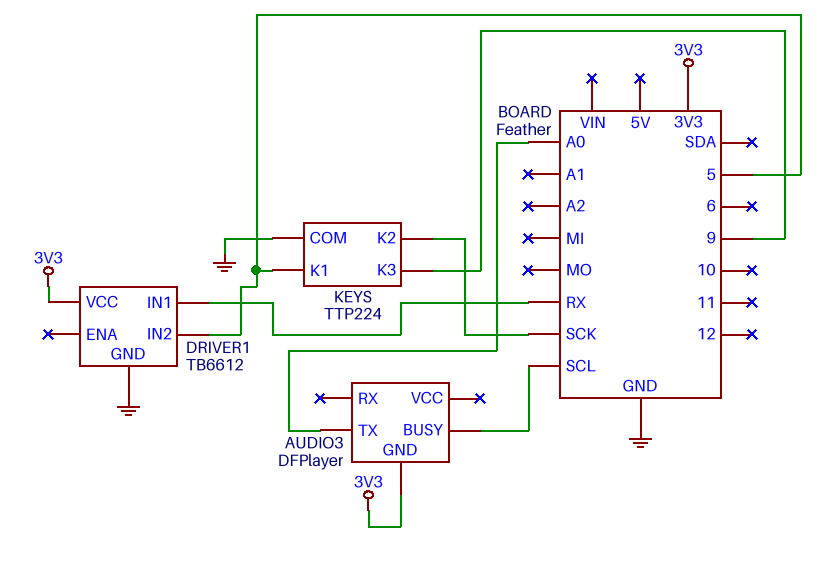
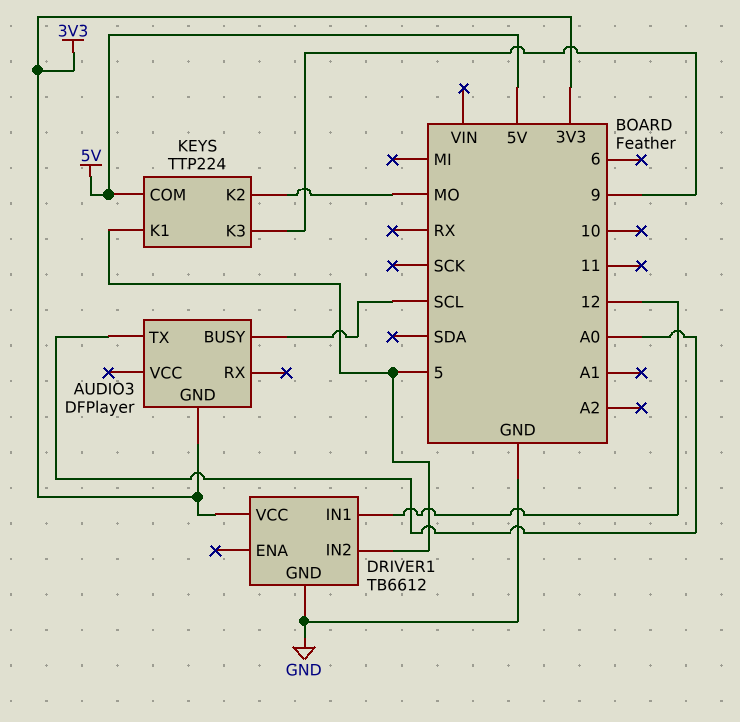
DRIVER1 pin IN1: RX -> 12
KEYS pin COM: GND -> 5V
KEYS pin K2: SCK -> MO

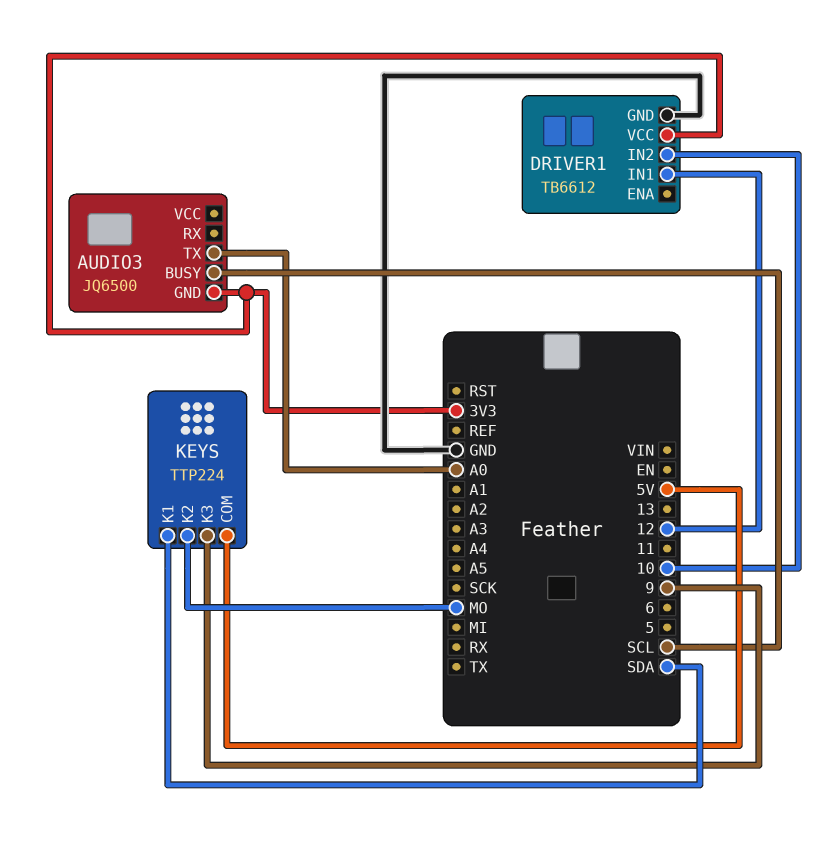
AUDIO3: DFPlayer -> JQ6500
DRIVER1 pin IN2: 5 -> 10
KEYS pin K1: 5 -> SDA

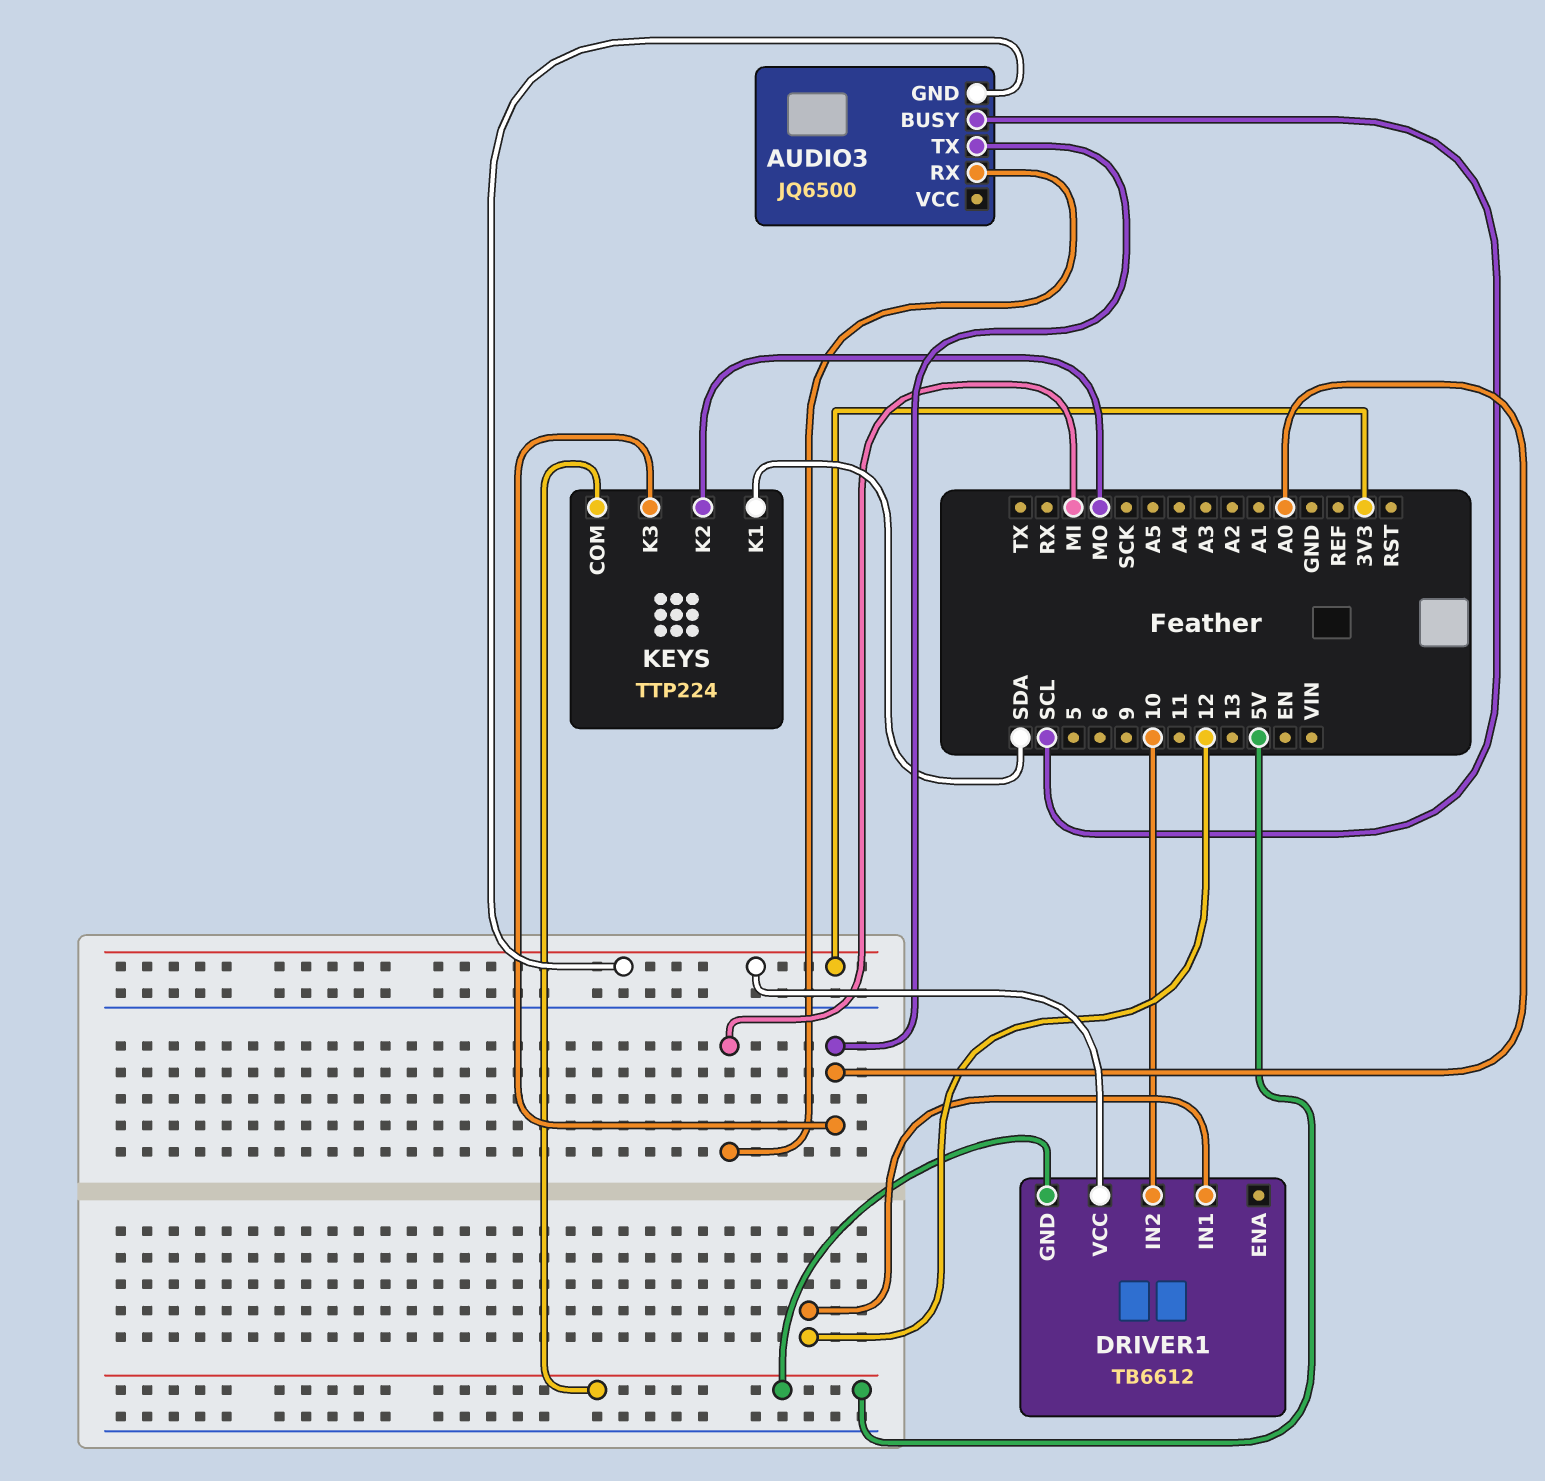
AUDIO3 pin RX: none -> MI
DRIVER1 pin GND: GND -> 5V
KEYS pin K3: 9 -> A0

